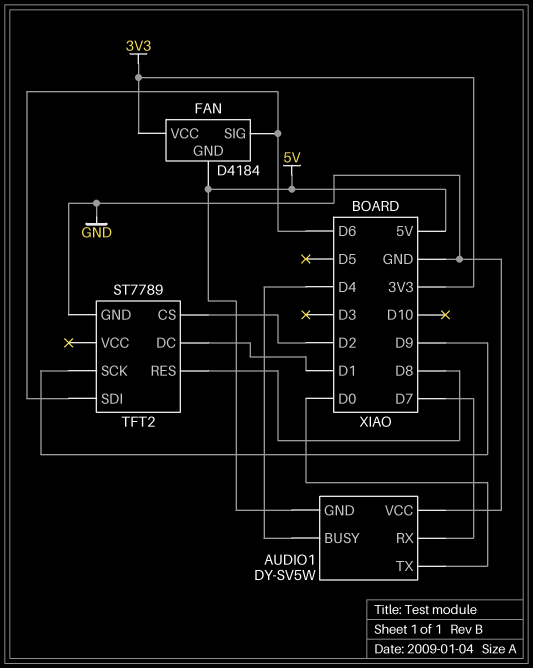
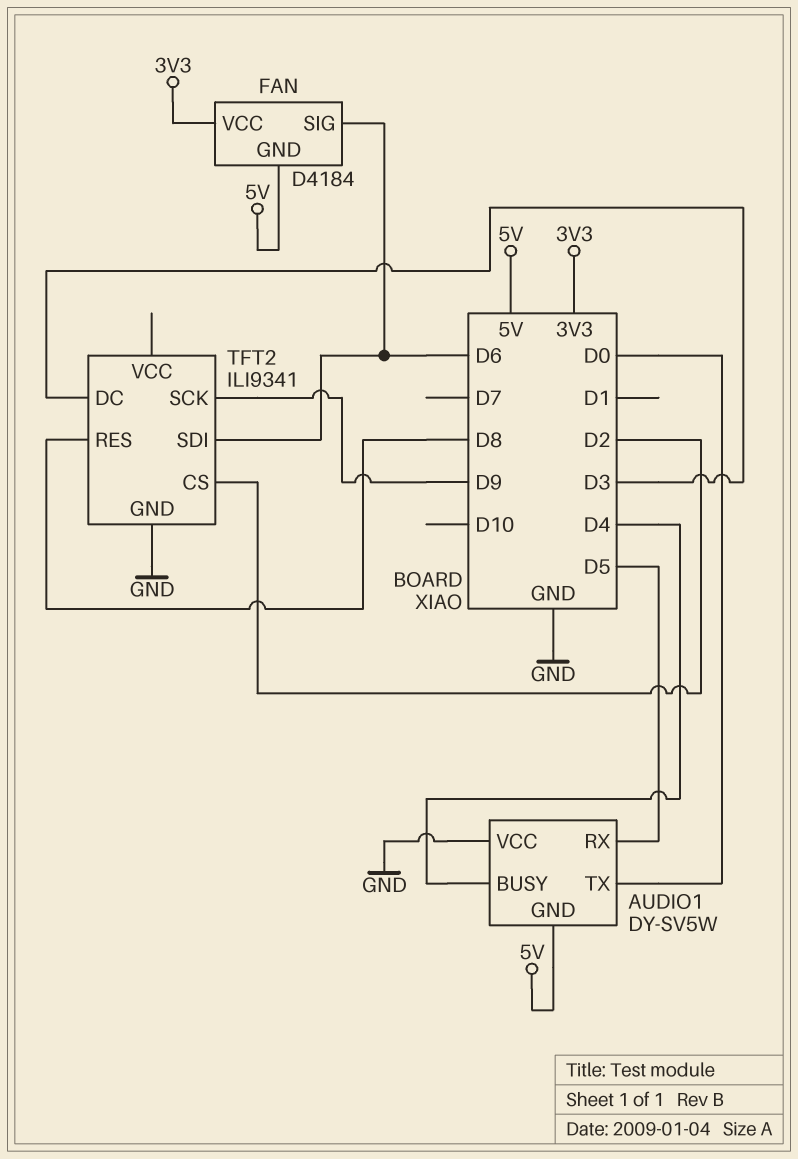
AUDIO1 pin RX: D7 -> D5
TFT2: ST7789 -> ILI9341
TFT2 pin DC: D1 -> D3

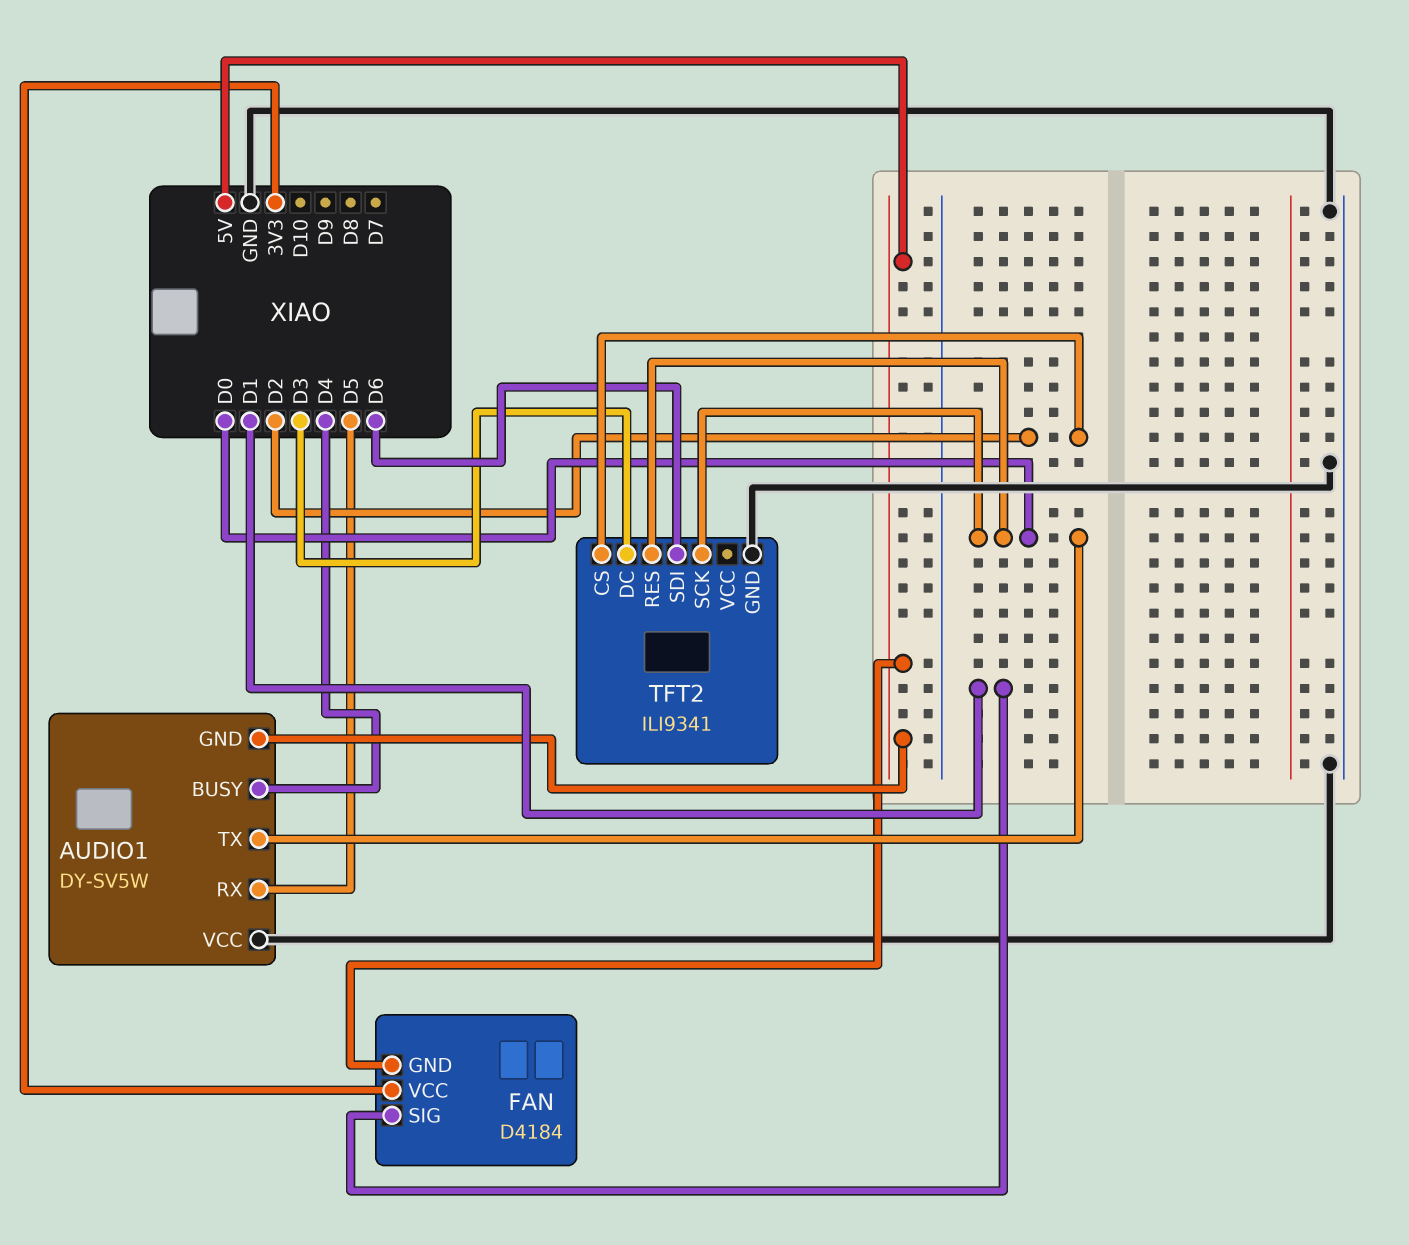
FAN pin SIG: D6 -> D1
TFT2 pin RES: D8 -> D0
TFT2 pin SCK: D9 -> D0

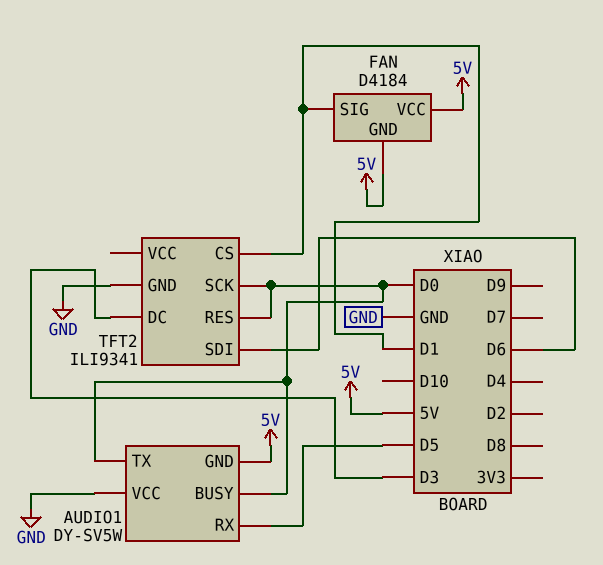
AUDIO1 pin BUSY: D4 -> D0
FAN pin VCC: 3V3 -> 5V
TFT2 pin CS: D2 -> D1

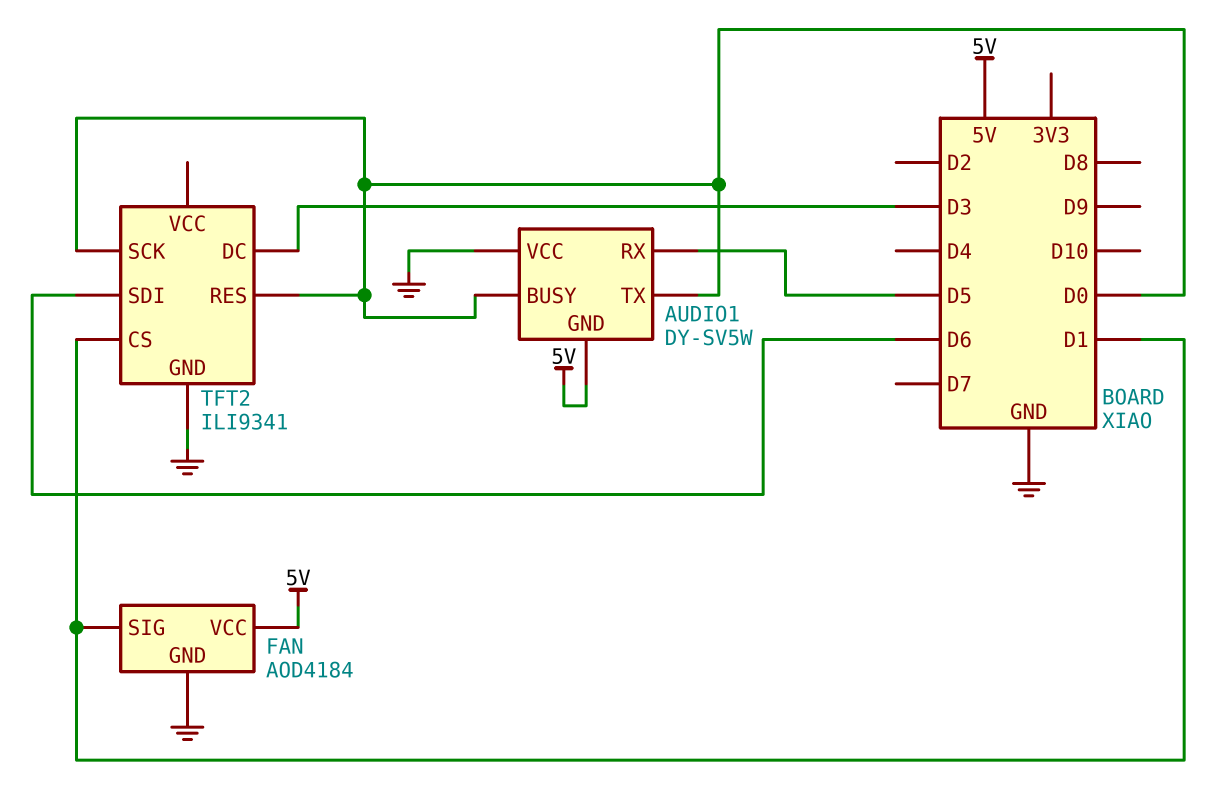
FAN: D4184 -> AOD4184
FAN pin GND: 5V -> GND

